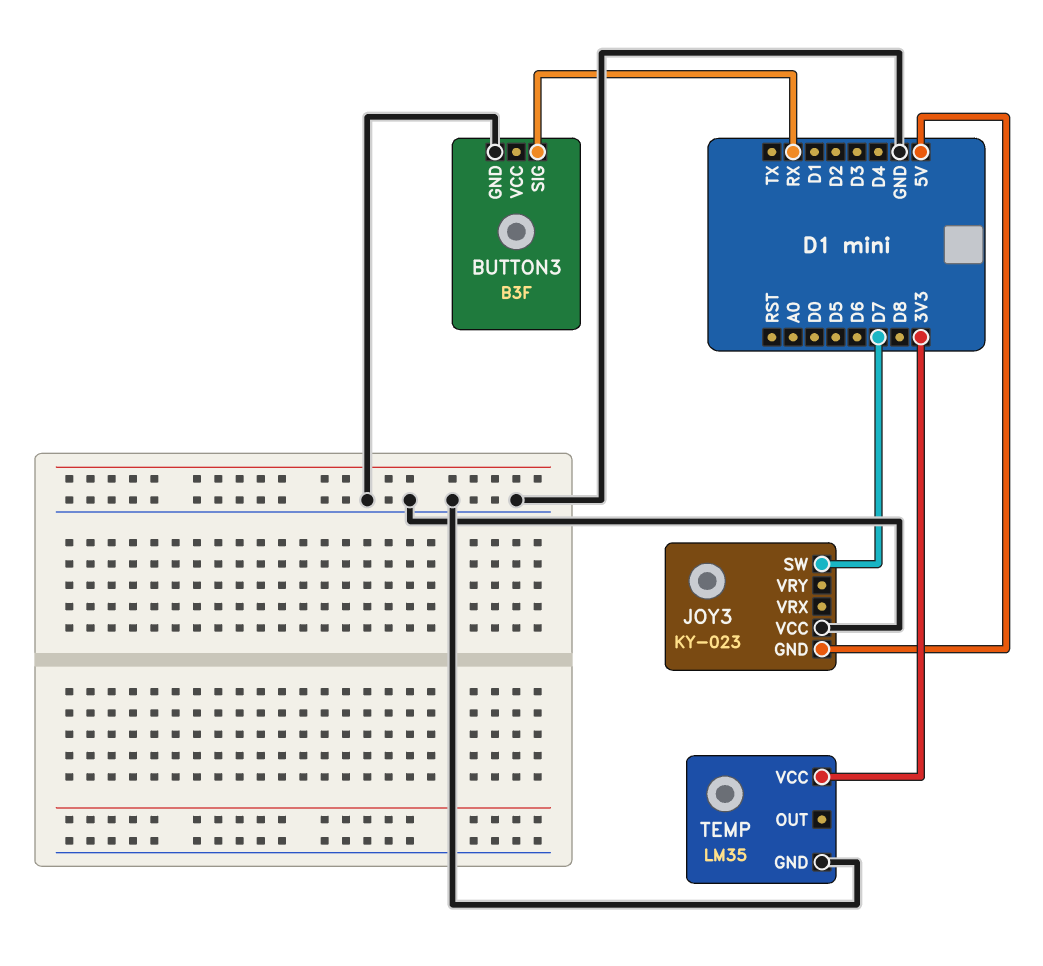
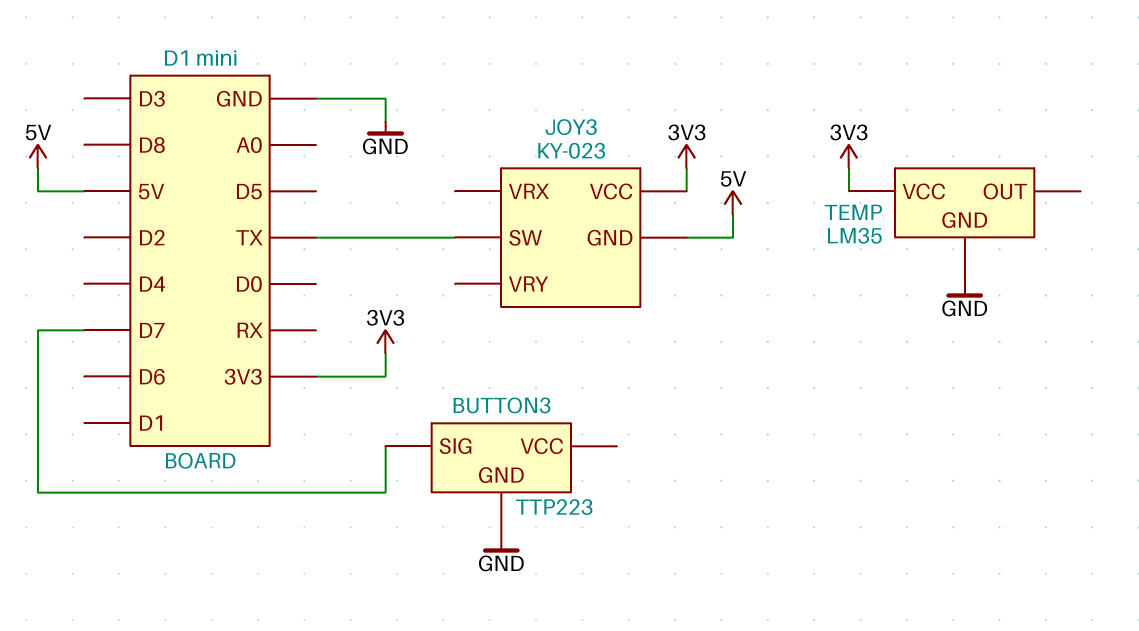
BUTTON3: B3F -> TTP223
BUTTON3 pin SIG: RX -> D7
JOY3 pin SW: D7 -> TX
JOY3 pin VCC: GND -> 3V3

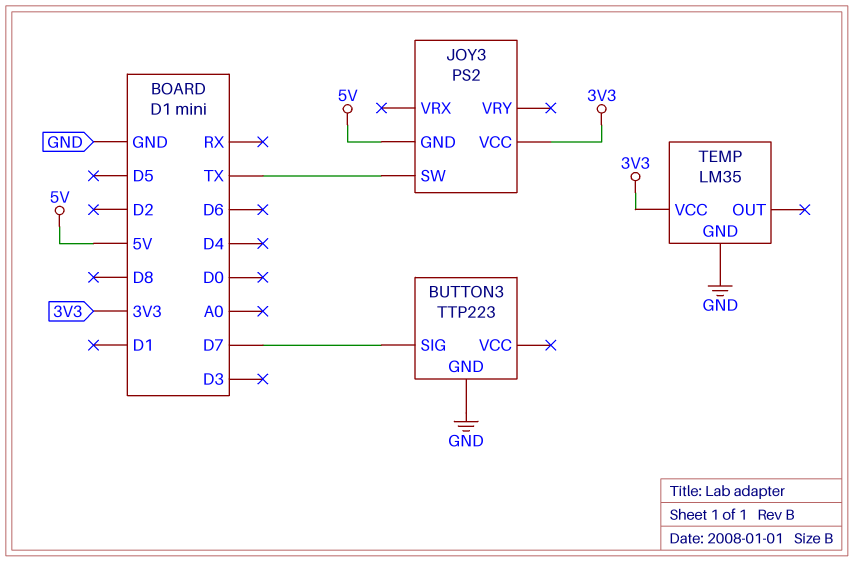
JOY3: KY-023 -> PS2

